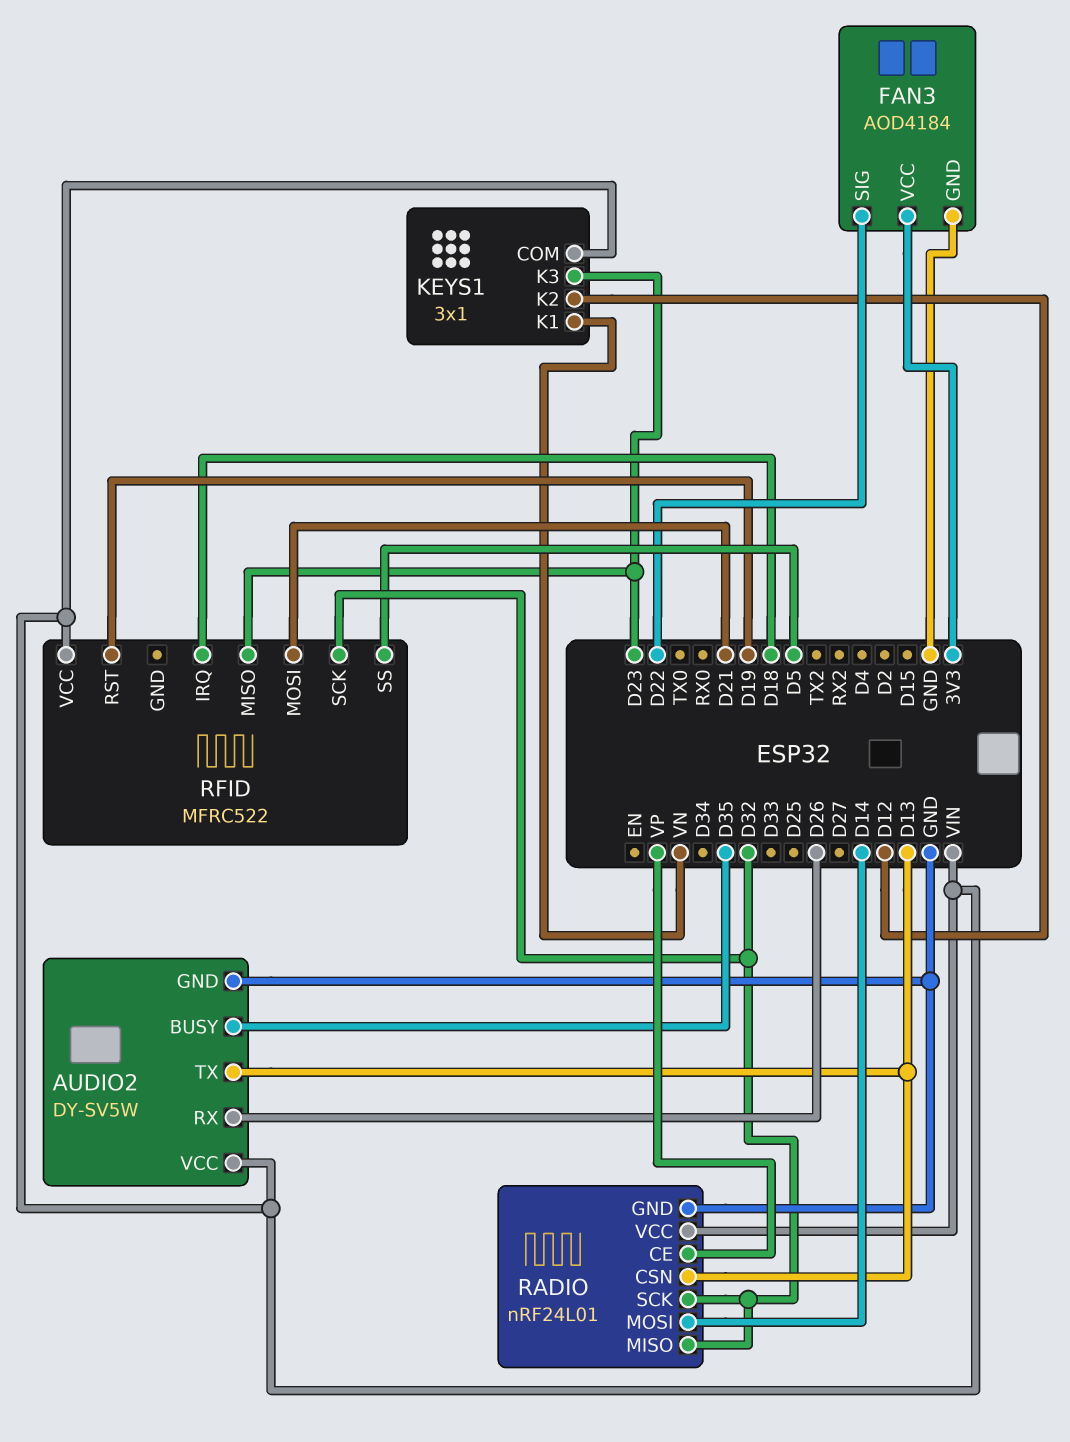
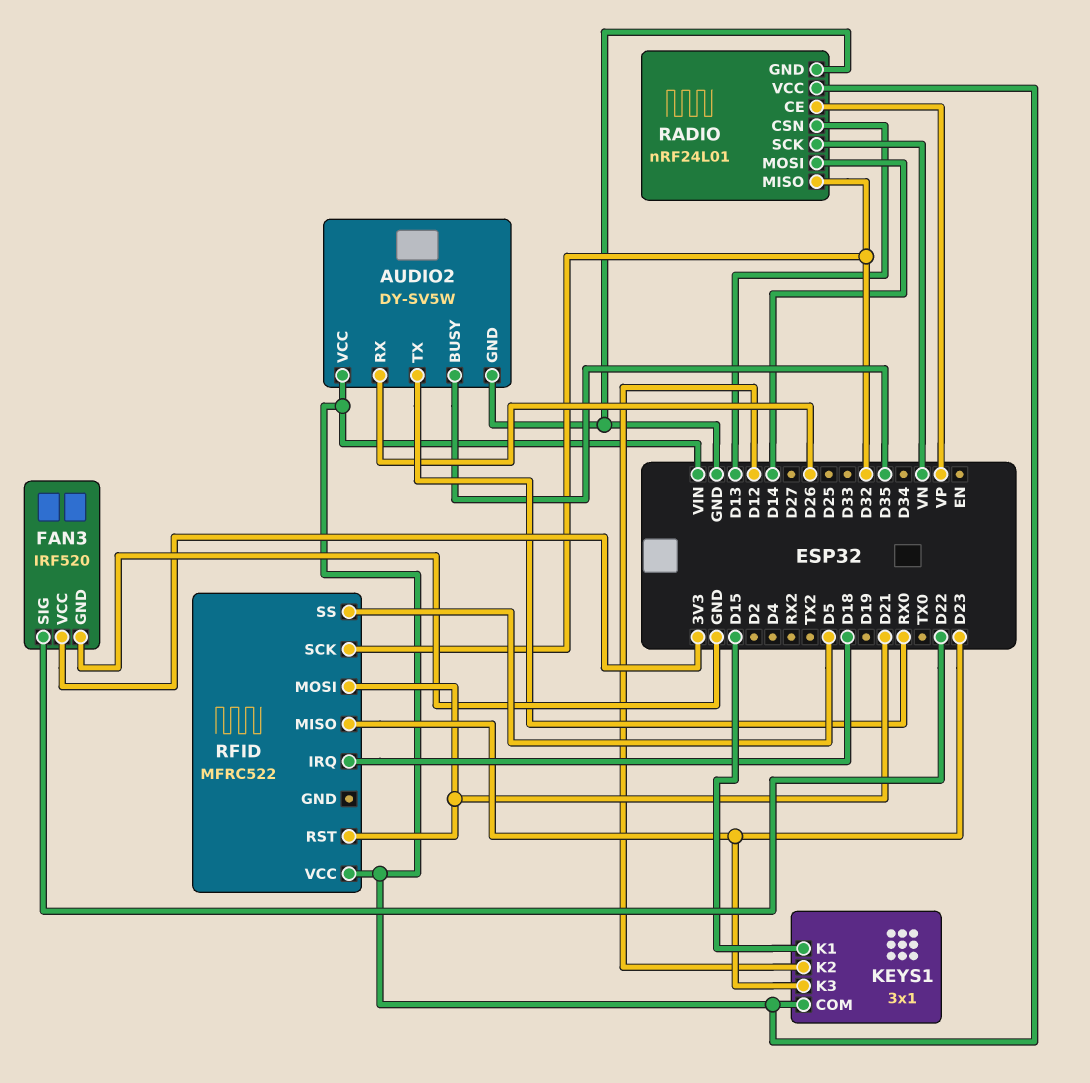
AUDIO2 pin TX: D13 -> RX0
FAN3: AOD4184 -> IRF520
KEYS1 pin K1: VN -> D15
RADIO pin SCK: D32 -> VN
RFID pin RST: D19 -> D21

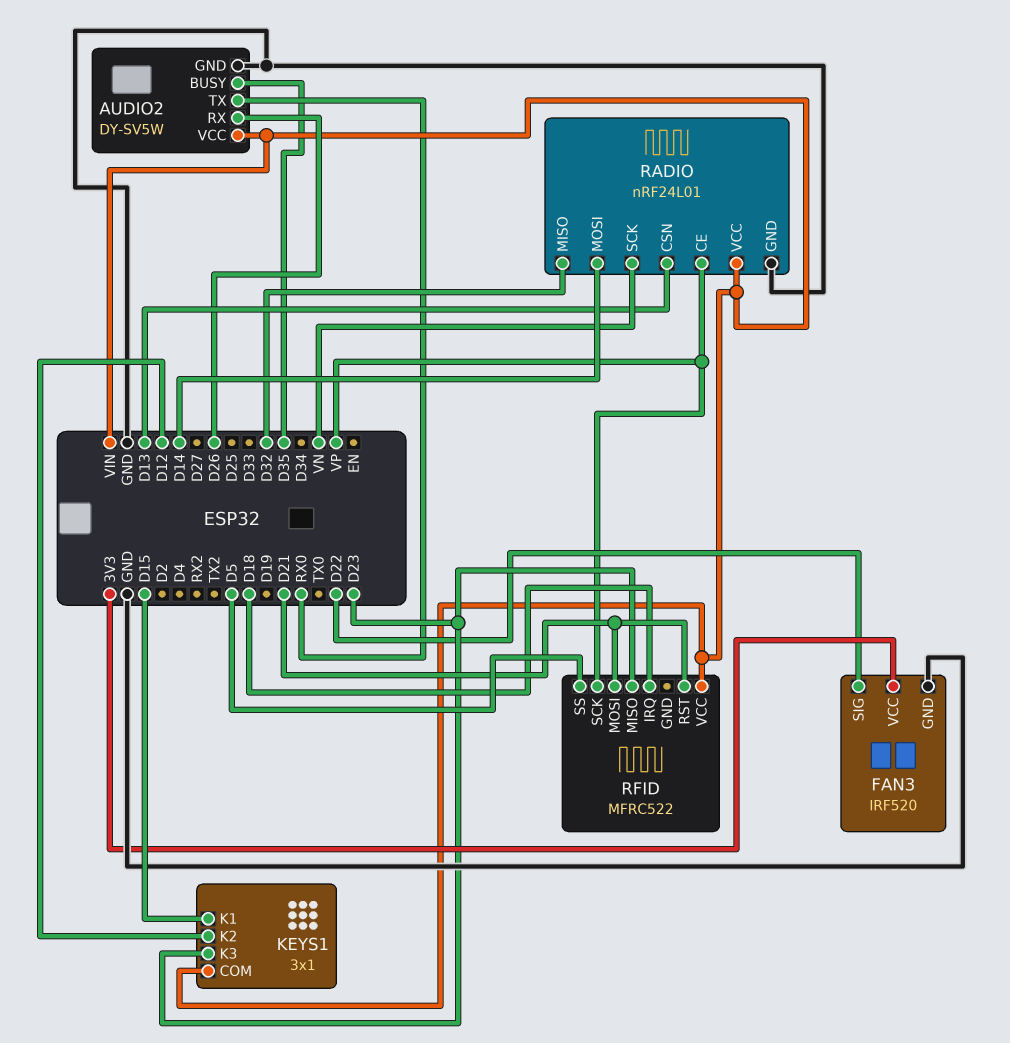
RFID pin SCK: D32 -> VP

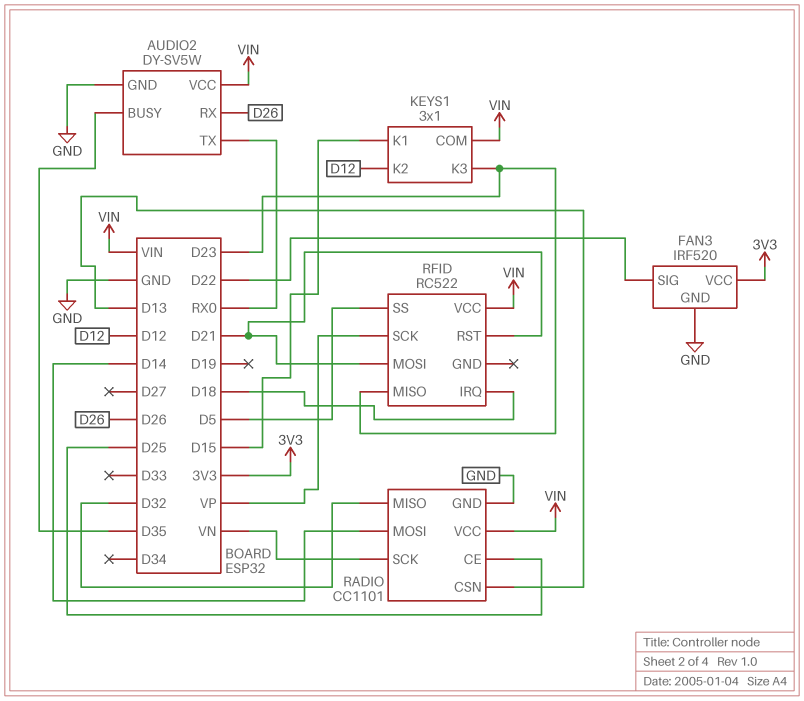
RADIO: nRF24L01 -> CC1101
RADIO pin CE: VP -> D25
RFID: MFRC522 -> RC522

